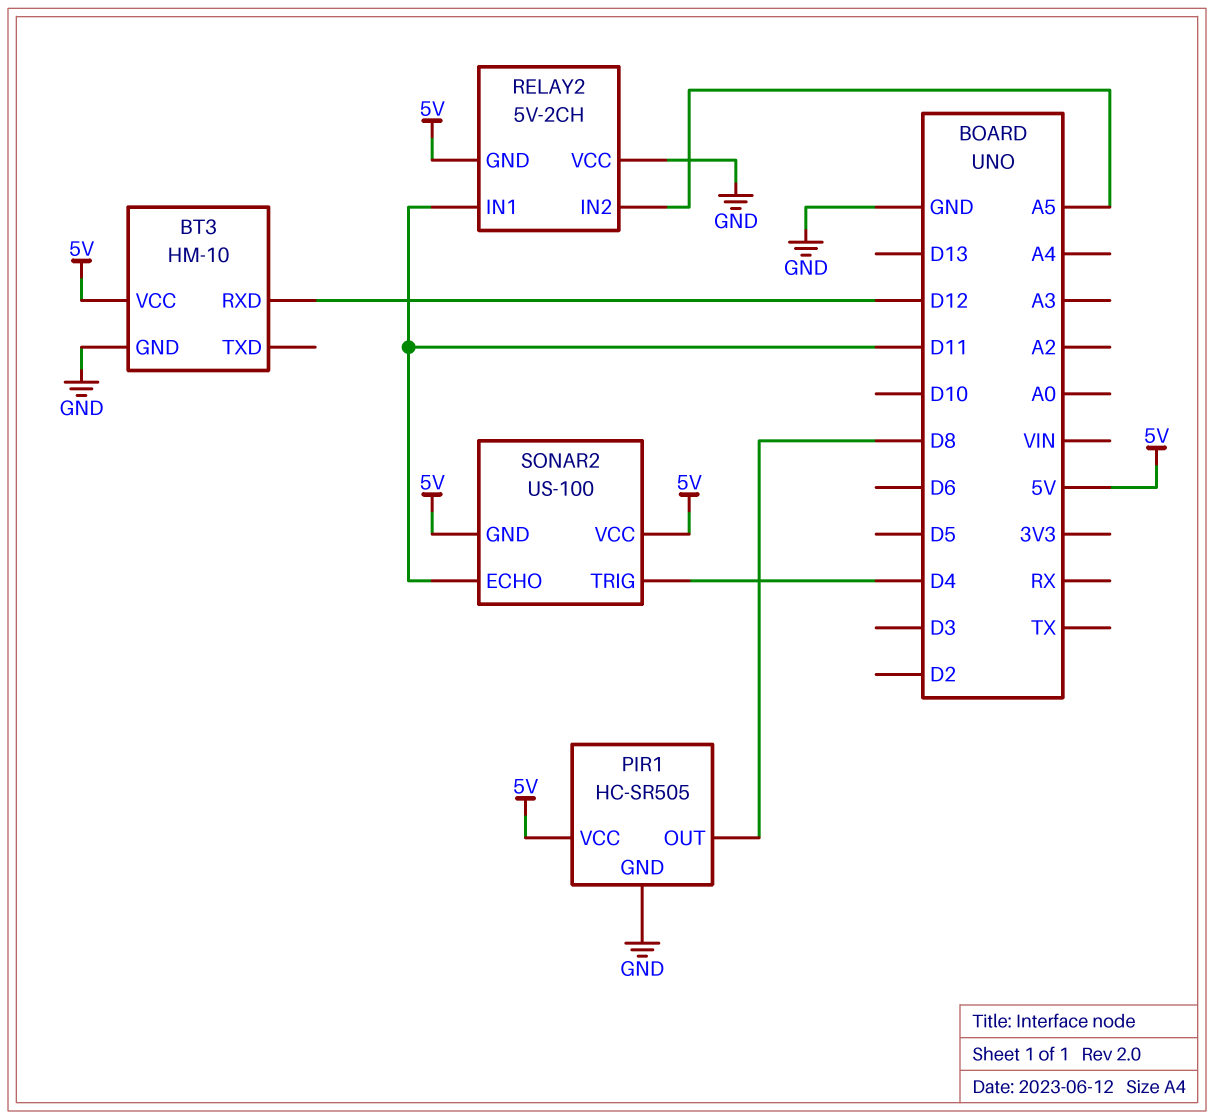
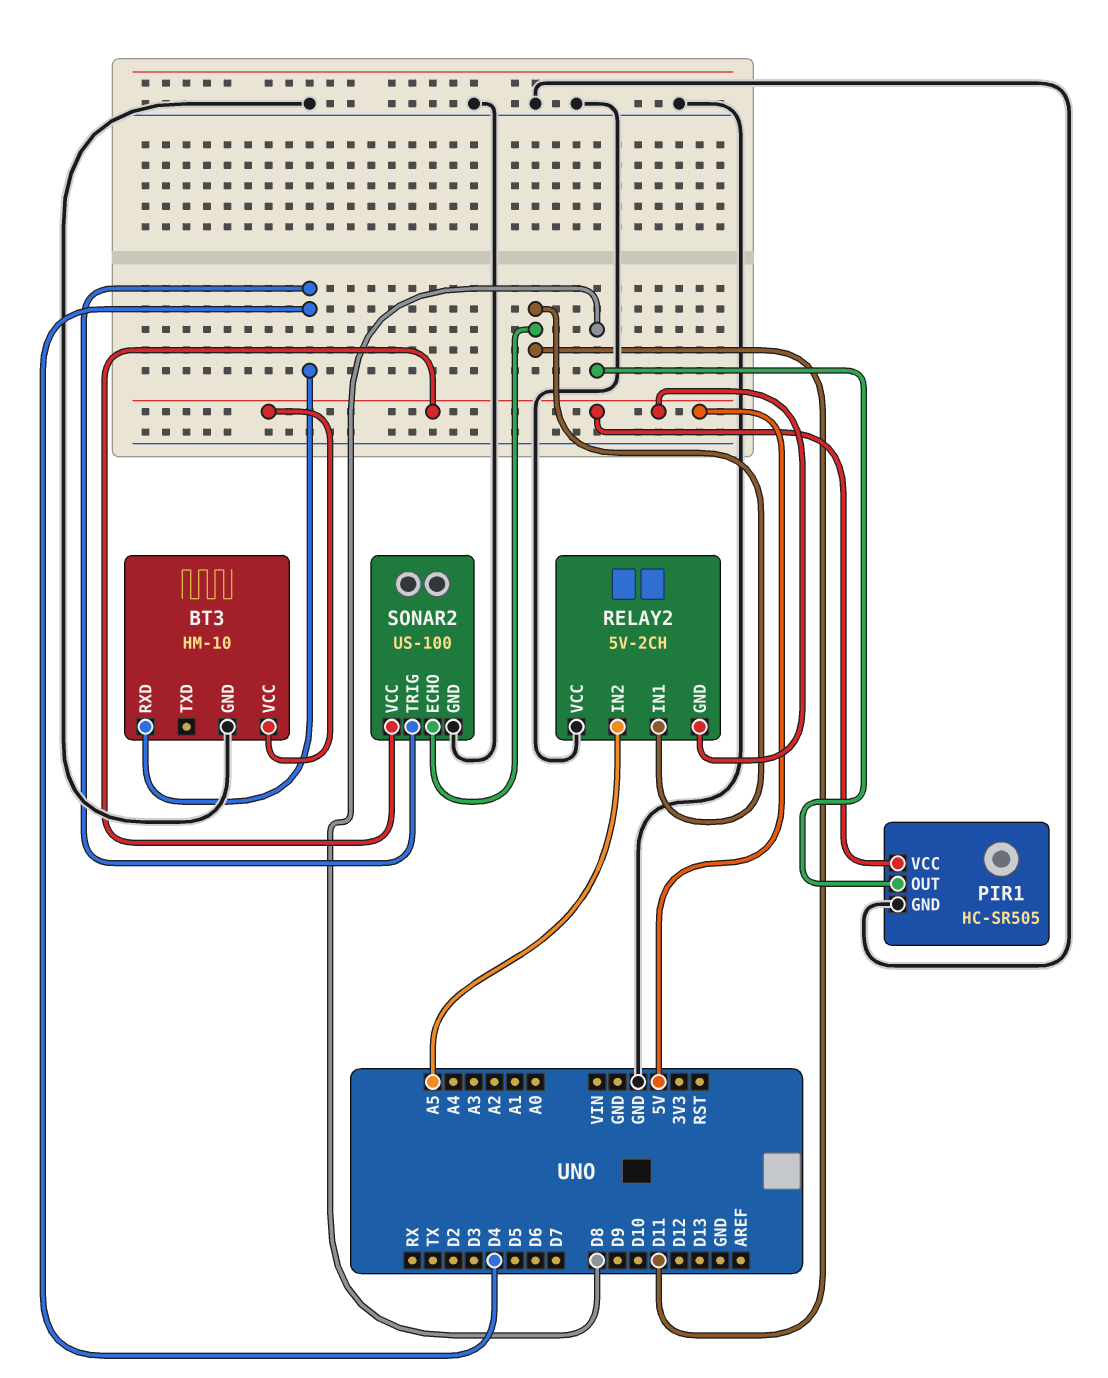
BT3 pin RXD: D12 -> D4
SONAR2 pin GND: 5V -> GND

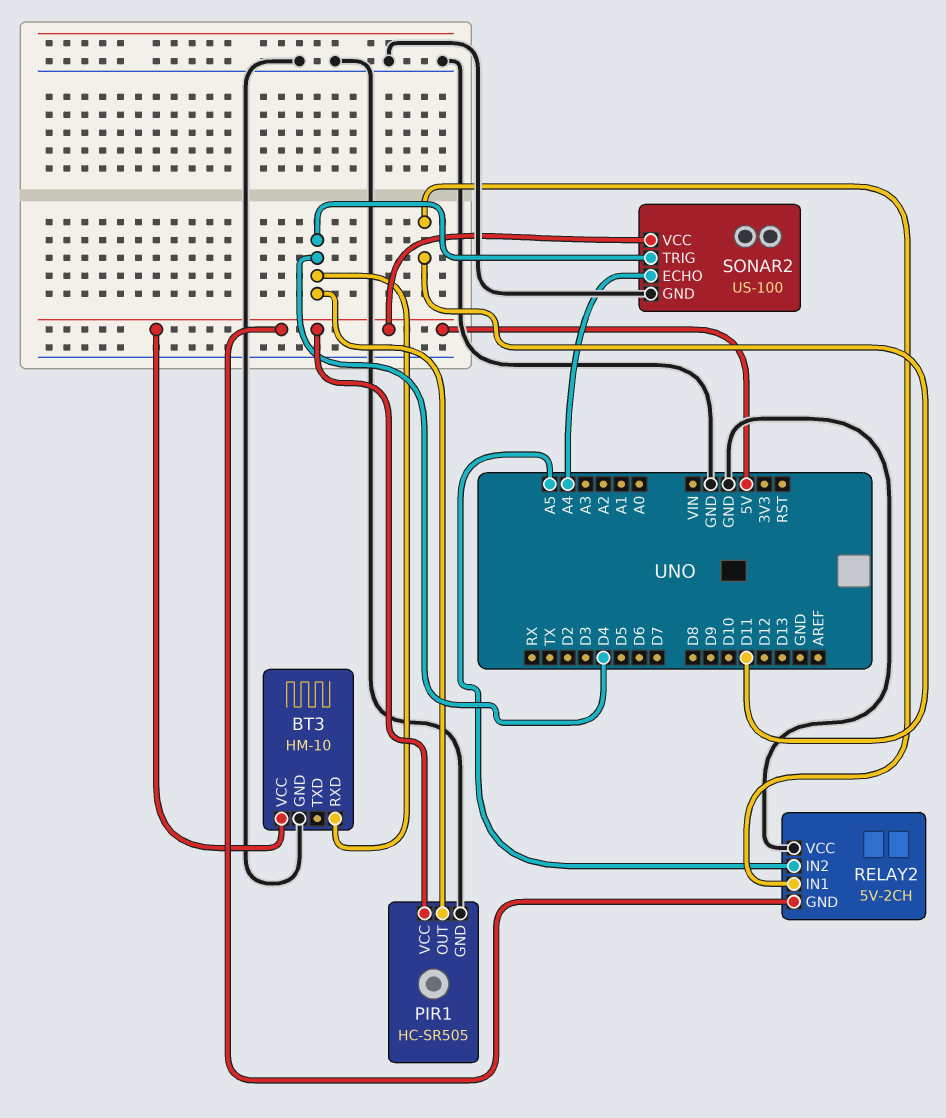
PIR1 pin OUT: D8 -> D4
SONAR2 pin ECHO: D11 -> A4

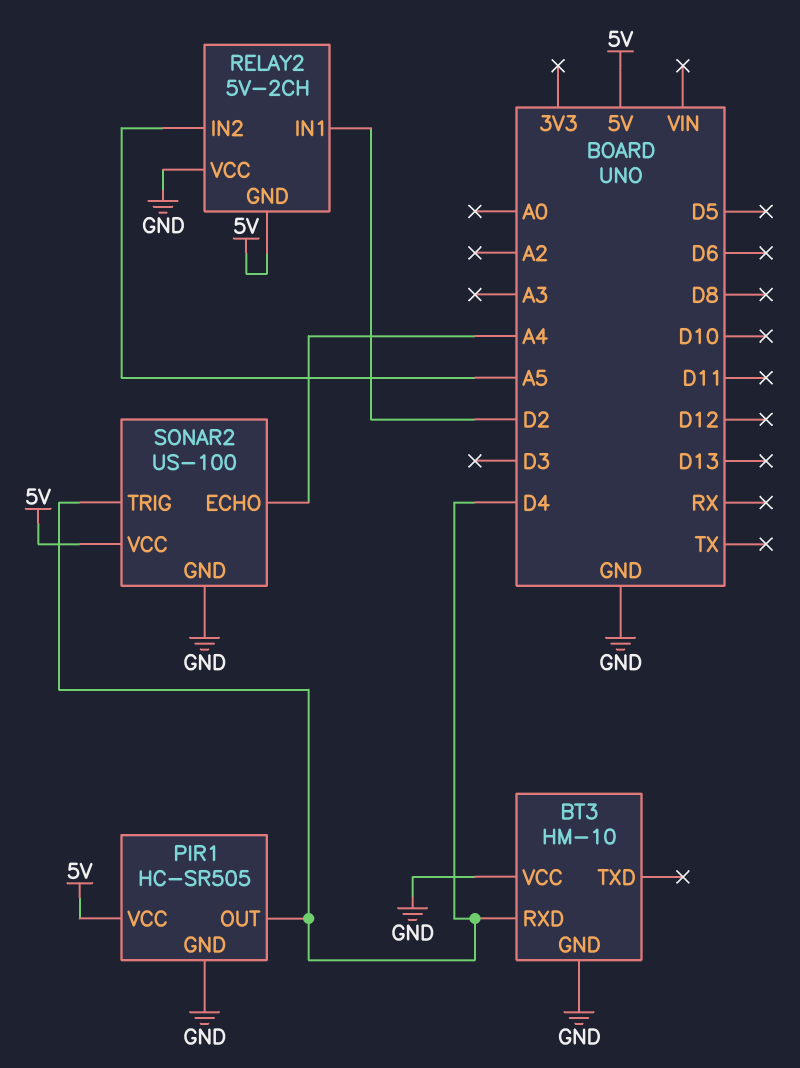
BT3 pin VCC: 5V -> GND
RELAY2 pin IN1: D11 -> D2

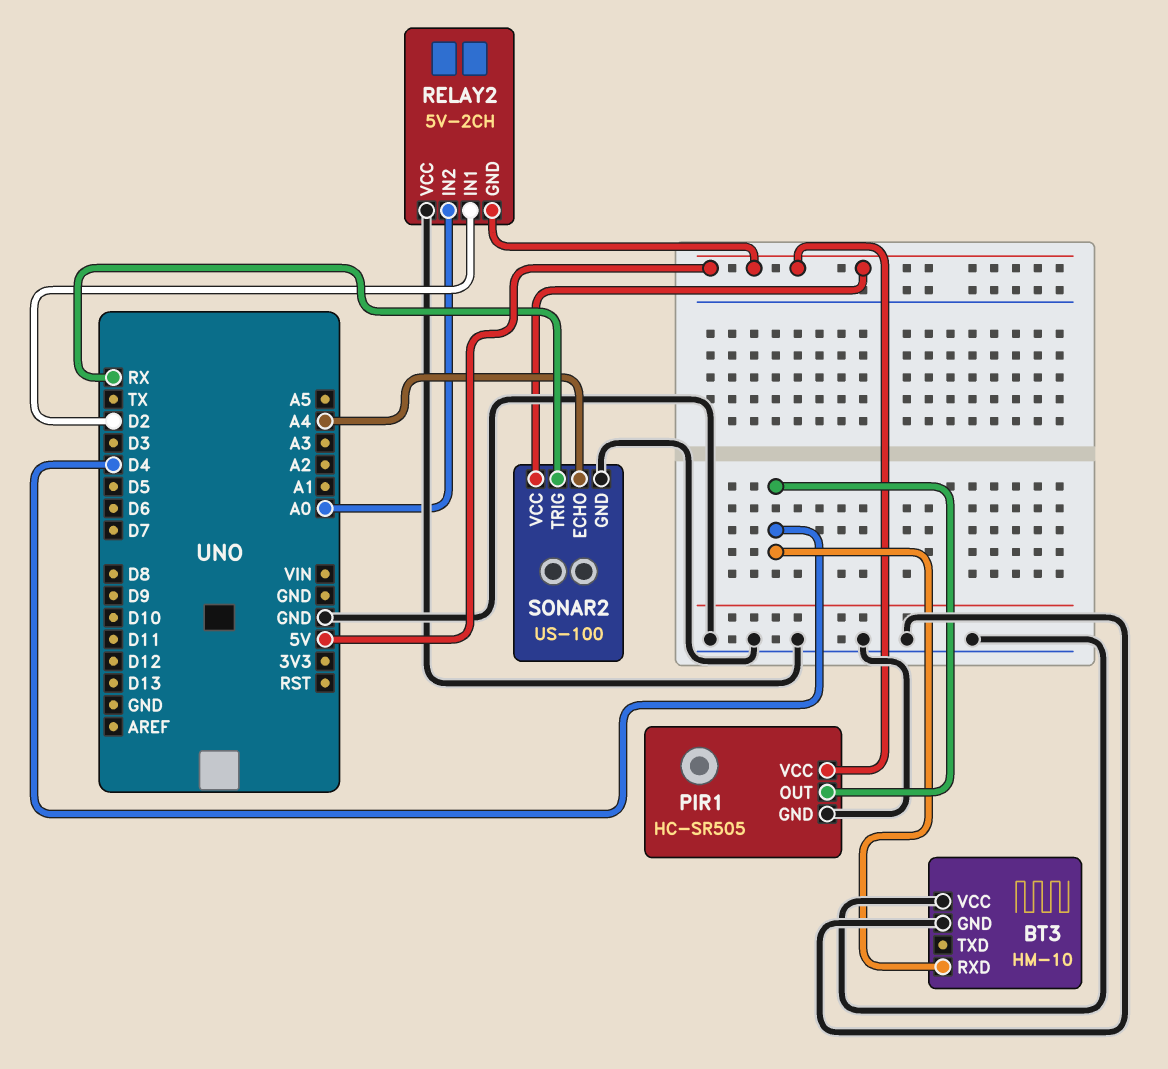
RELAY2 pin IN2: A5 -> A0
SONAR2 pin TRIG: D4 -> RX

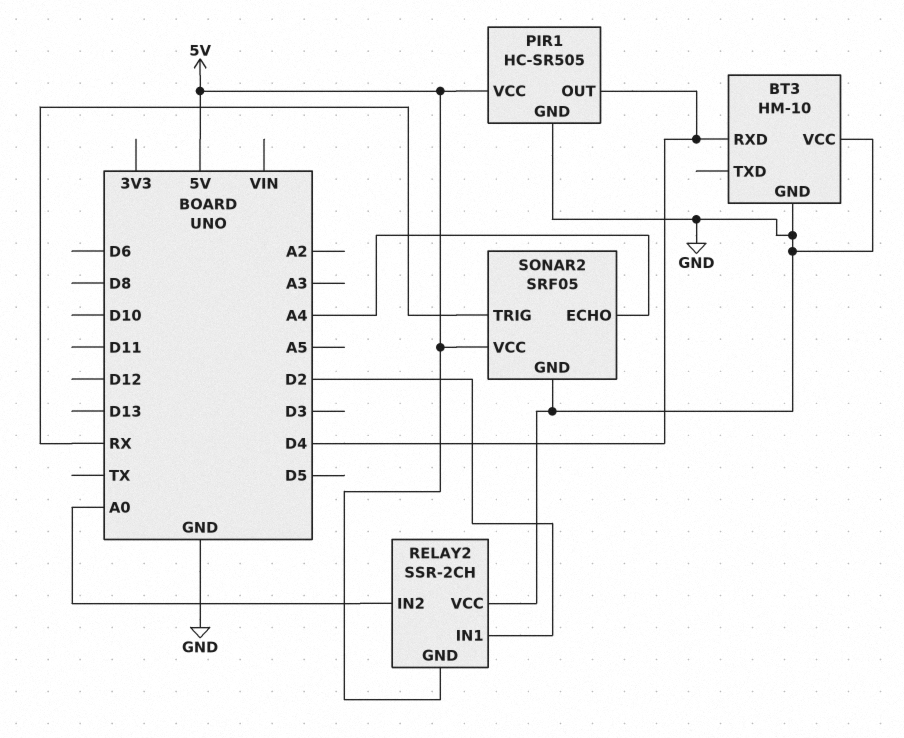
RELAY2: 5V-2CH -> SSR-2CH
SONAR2: US-100 -> SRF05

